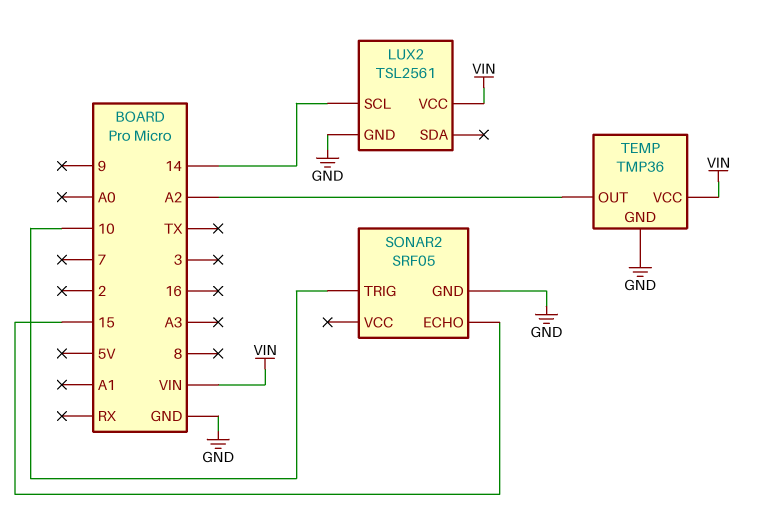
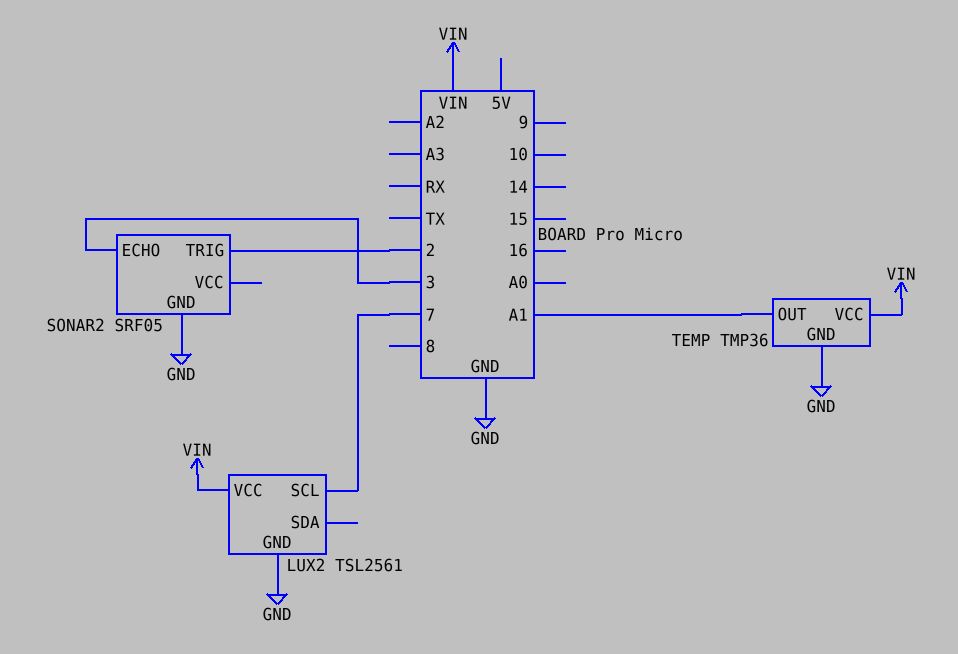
LUX2 pin SCL: 14 -> 7
SONAR2 pin ECHO: 15 -> 3
SONAR2 pin TRIG: 10 -> 2
TEMP pin OUT: A2 -> A1

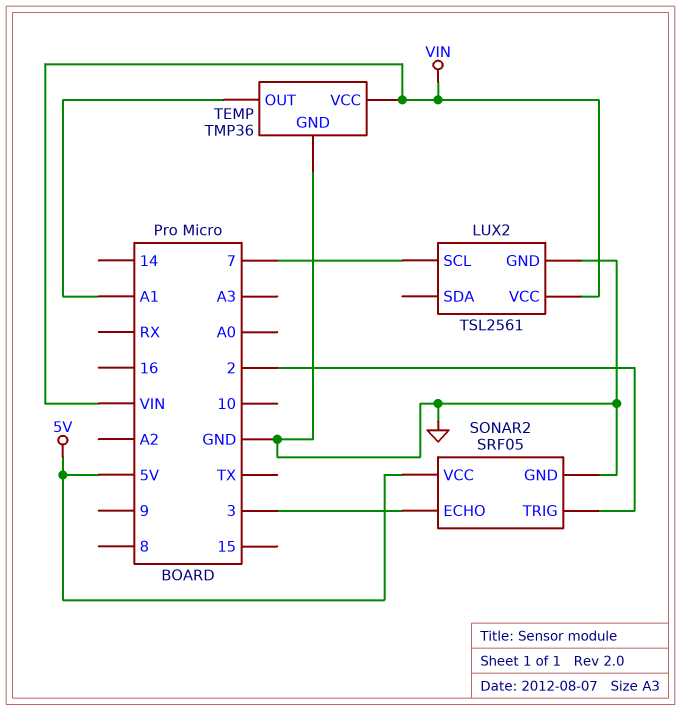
SONAR2 pin VCC: none -> 5V

